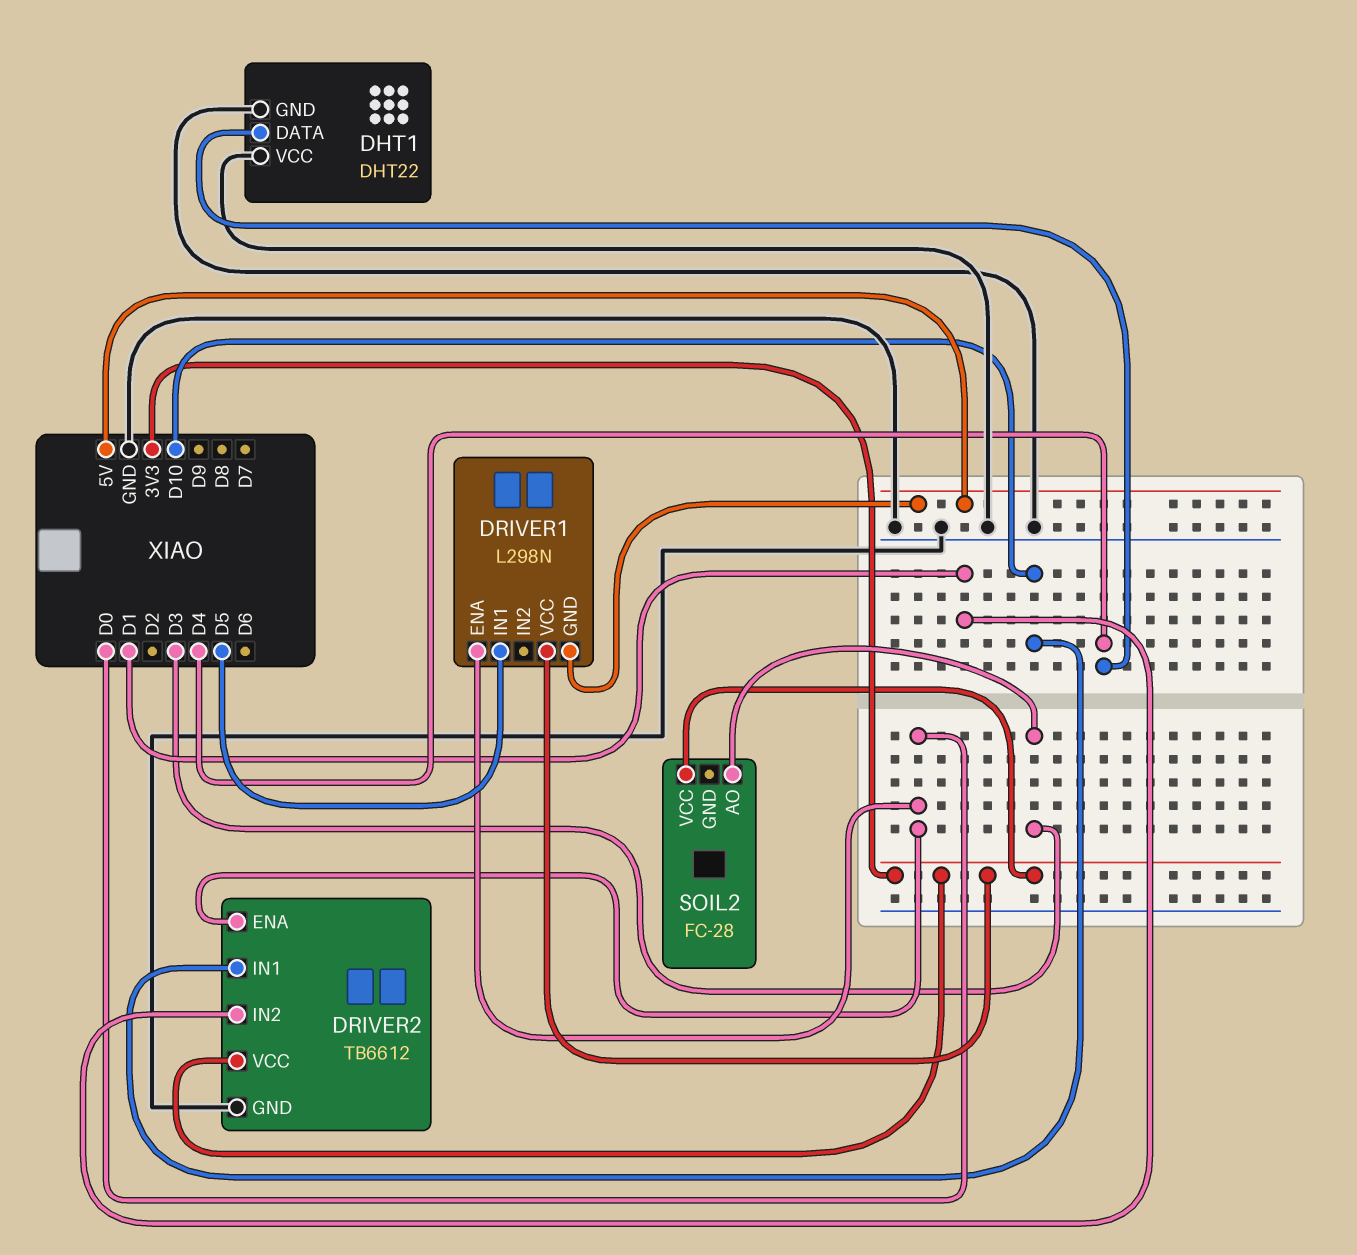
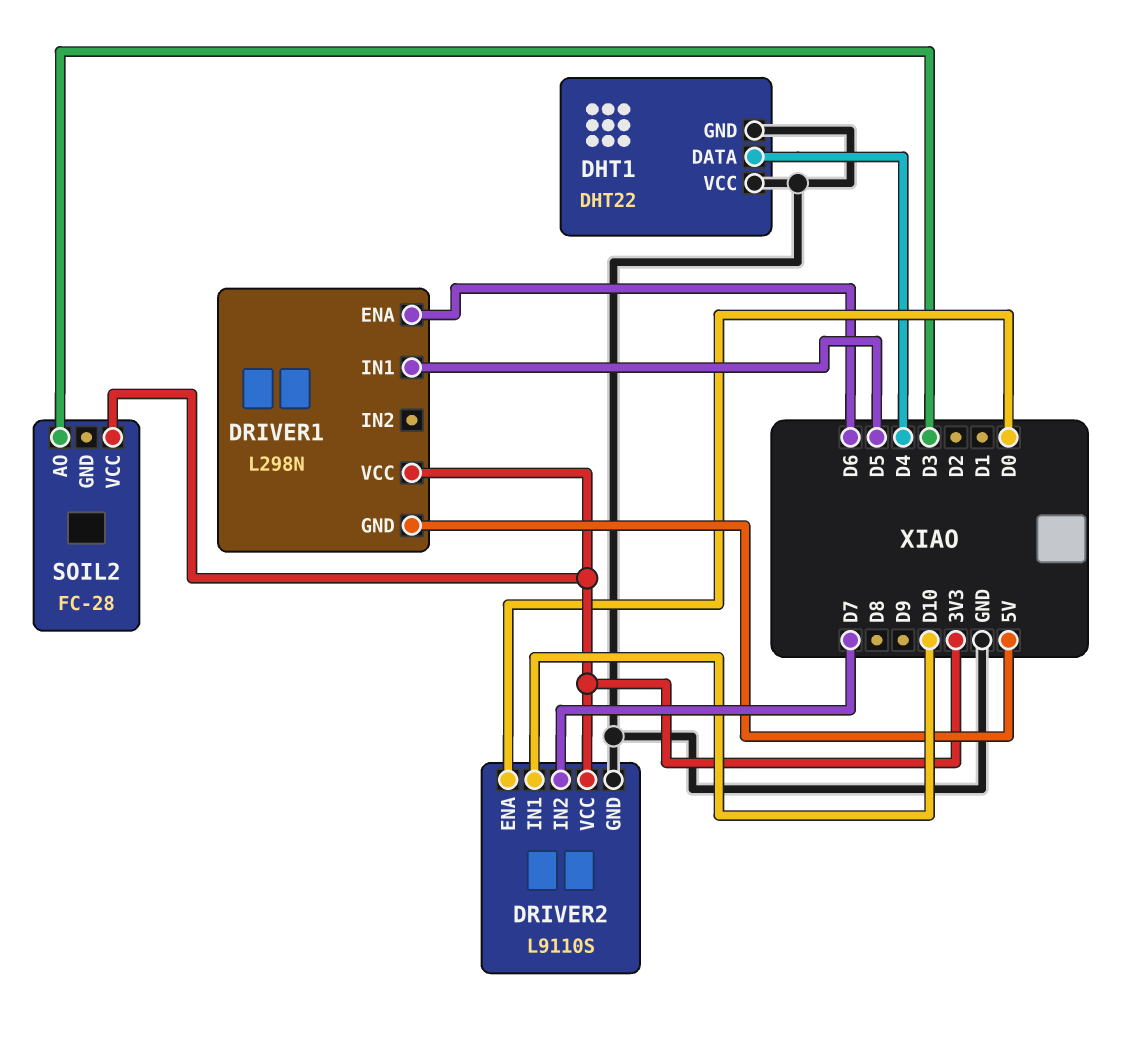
DRIVER1 pin ENA: D0 -> D6
DRIVER2: TB6612 -> L9110S
DRIVER2 pin IN2: D1 -> D7

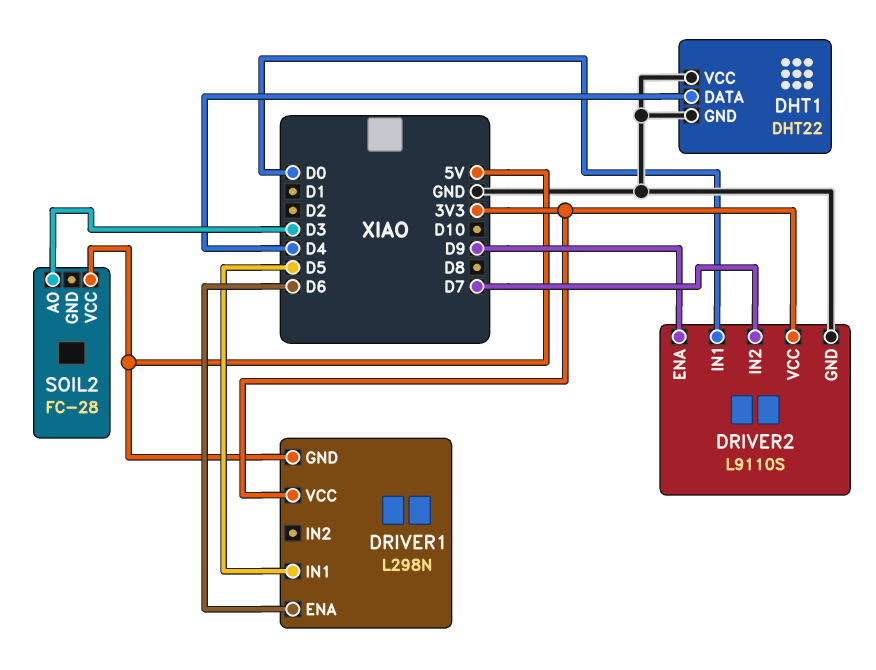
DRIVER2 pin ENA: D0 -> D9
DRIVER2 pin IN1: D10 -> D0
SOIL2 pin VCC: 3V3 -> 5V

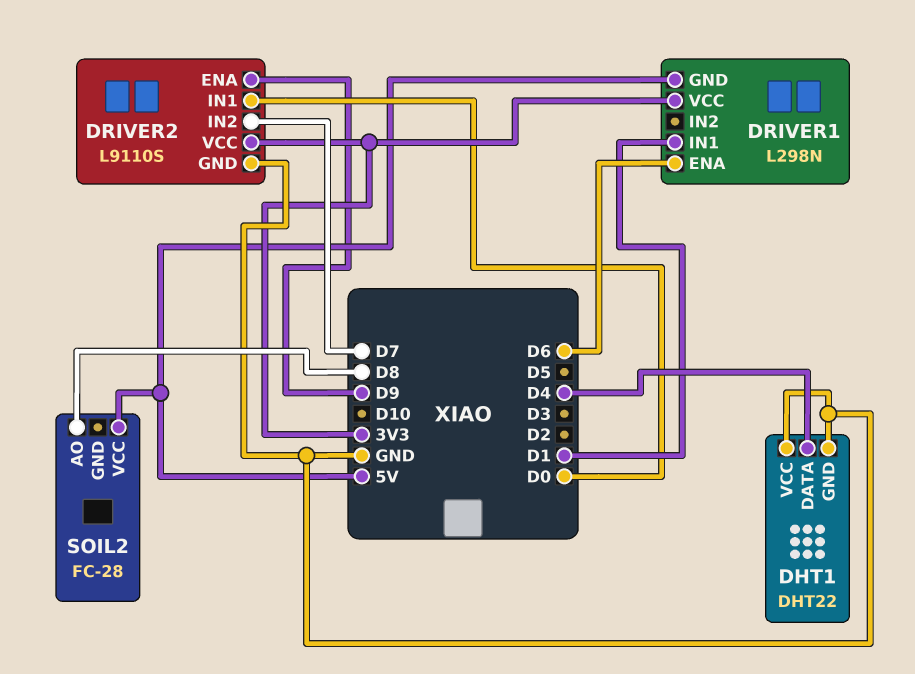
DRIVER1 pin IN1: D5 -> D1
SOIL2 pin AO: D3 -> D8

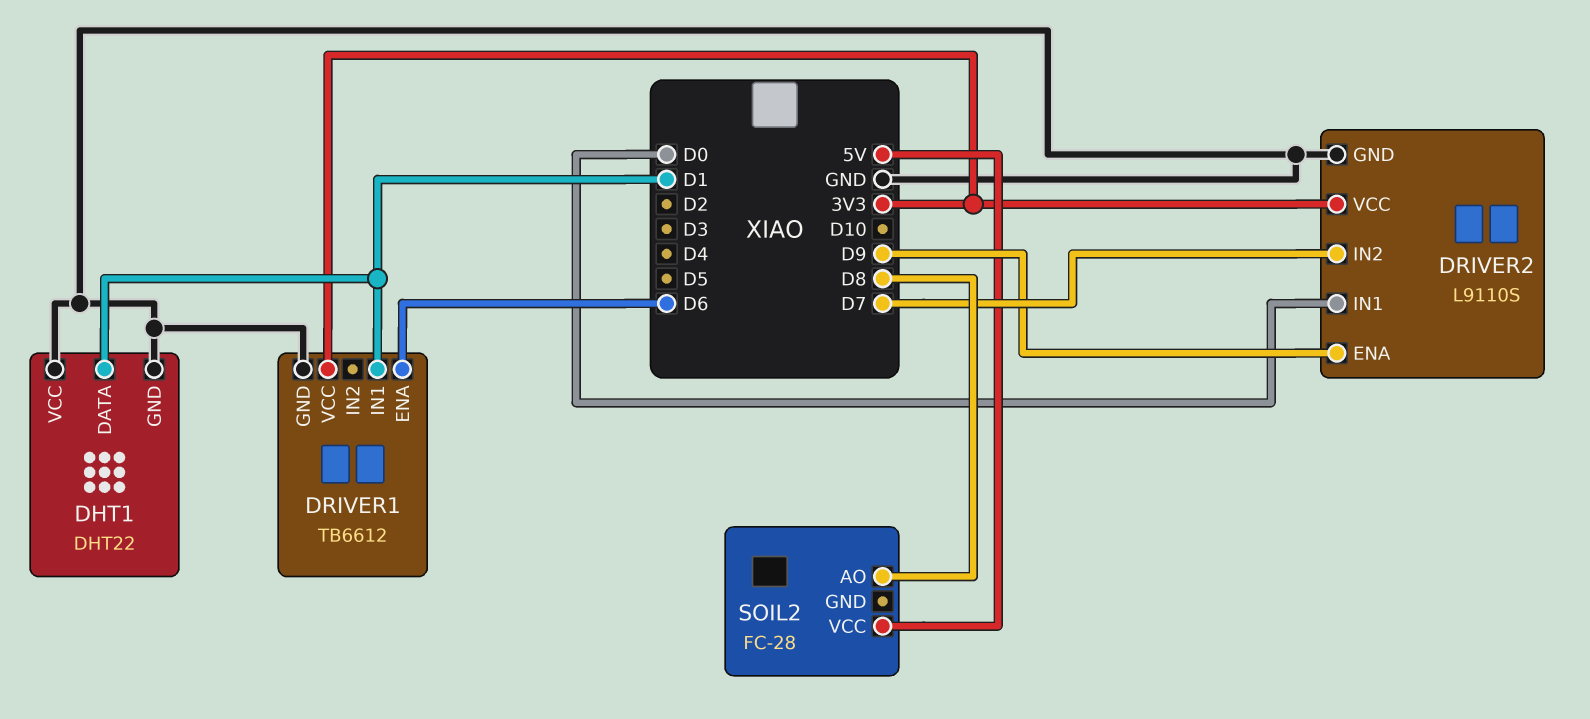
DHT1 pin DATA: D4 -> D1
DRIVER1: L298N -> TB6612
DRIVER1 pin GND: 5V -> GND

